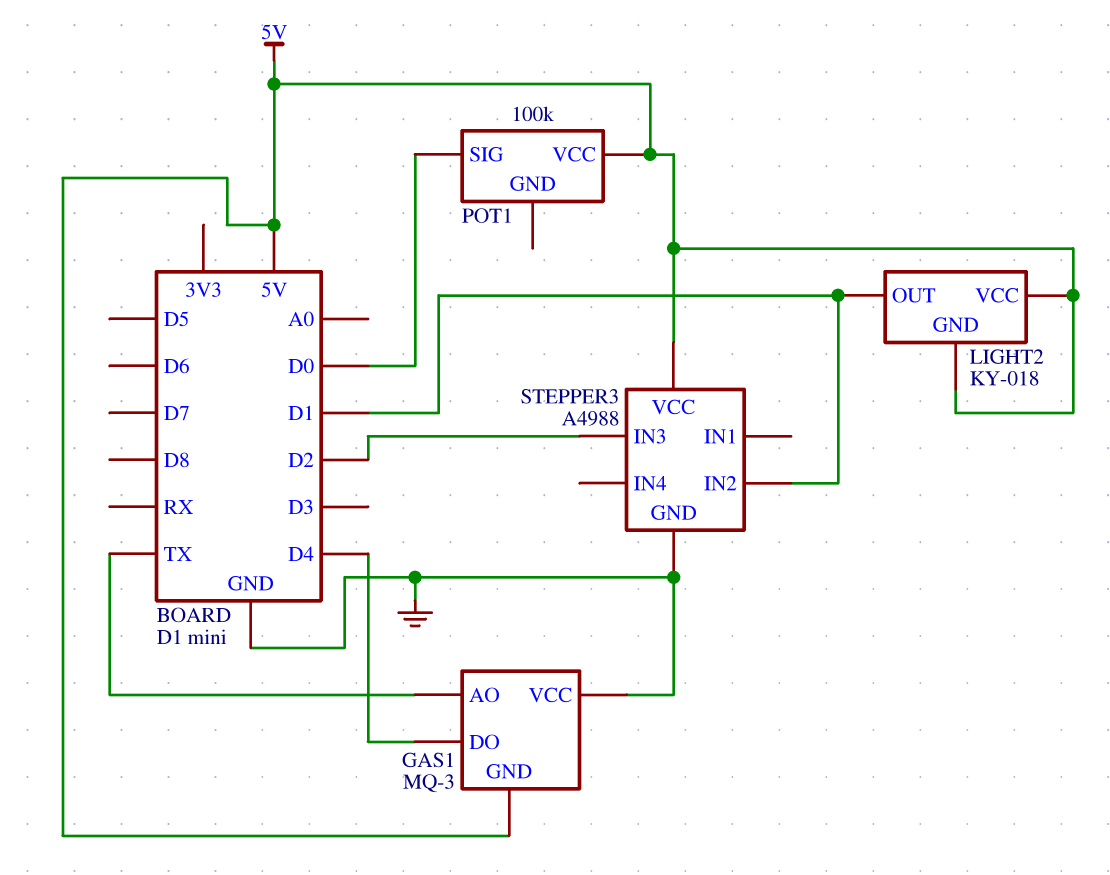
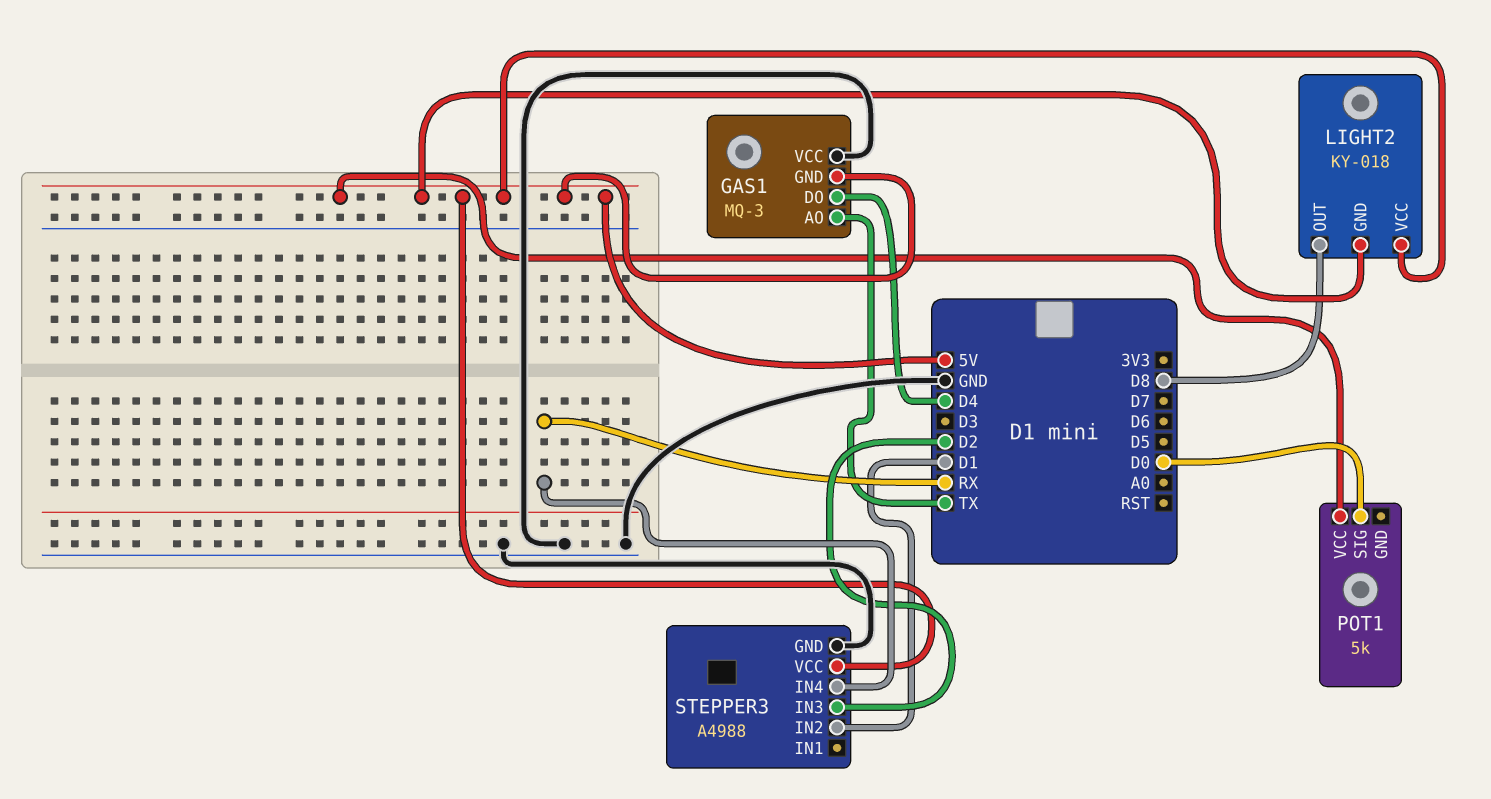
LIGHT2 pin OUT: D1 -> D8
POT1: 100k -> 5k
STEPPER3 pin IN4: none -> RX

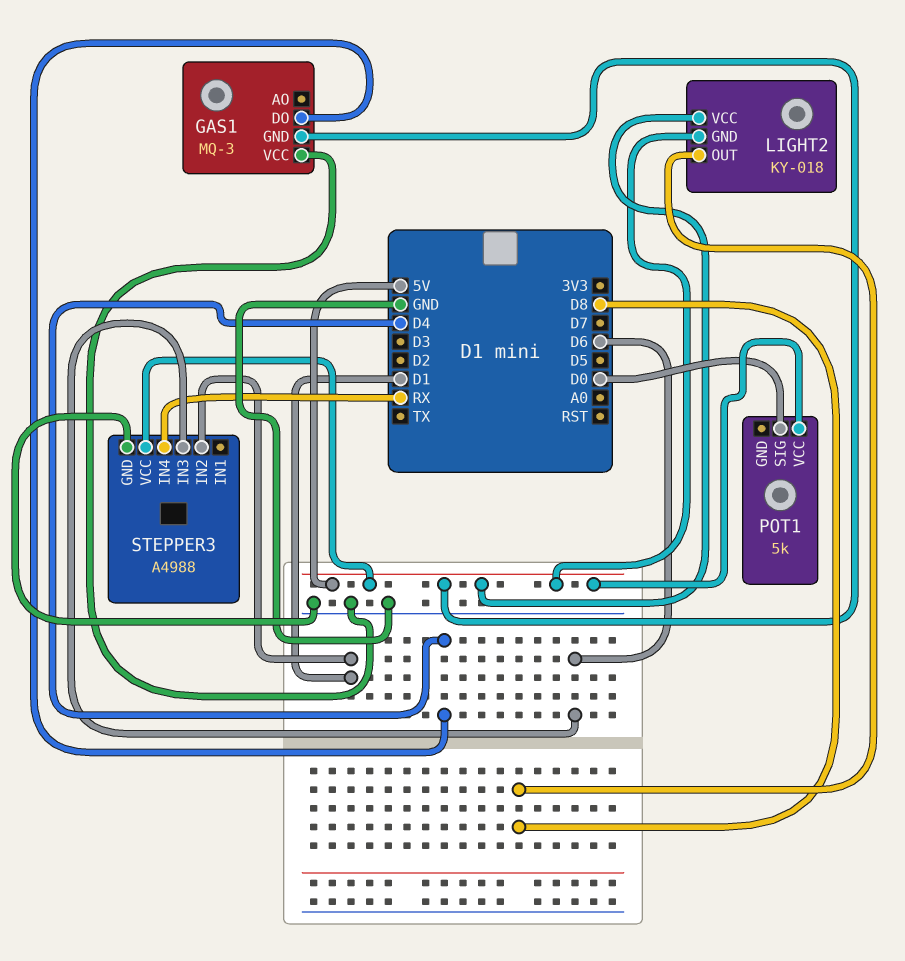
GAS1 pin AO: TX -> none
STEPPER3 pin IN3: D2 -> D6

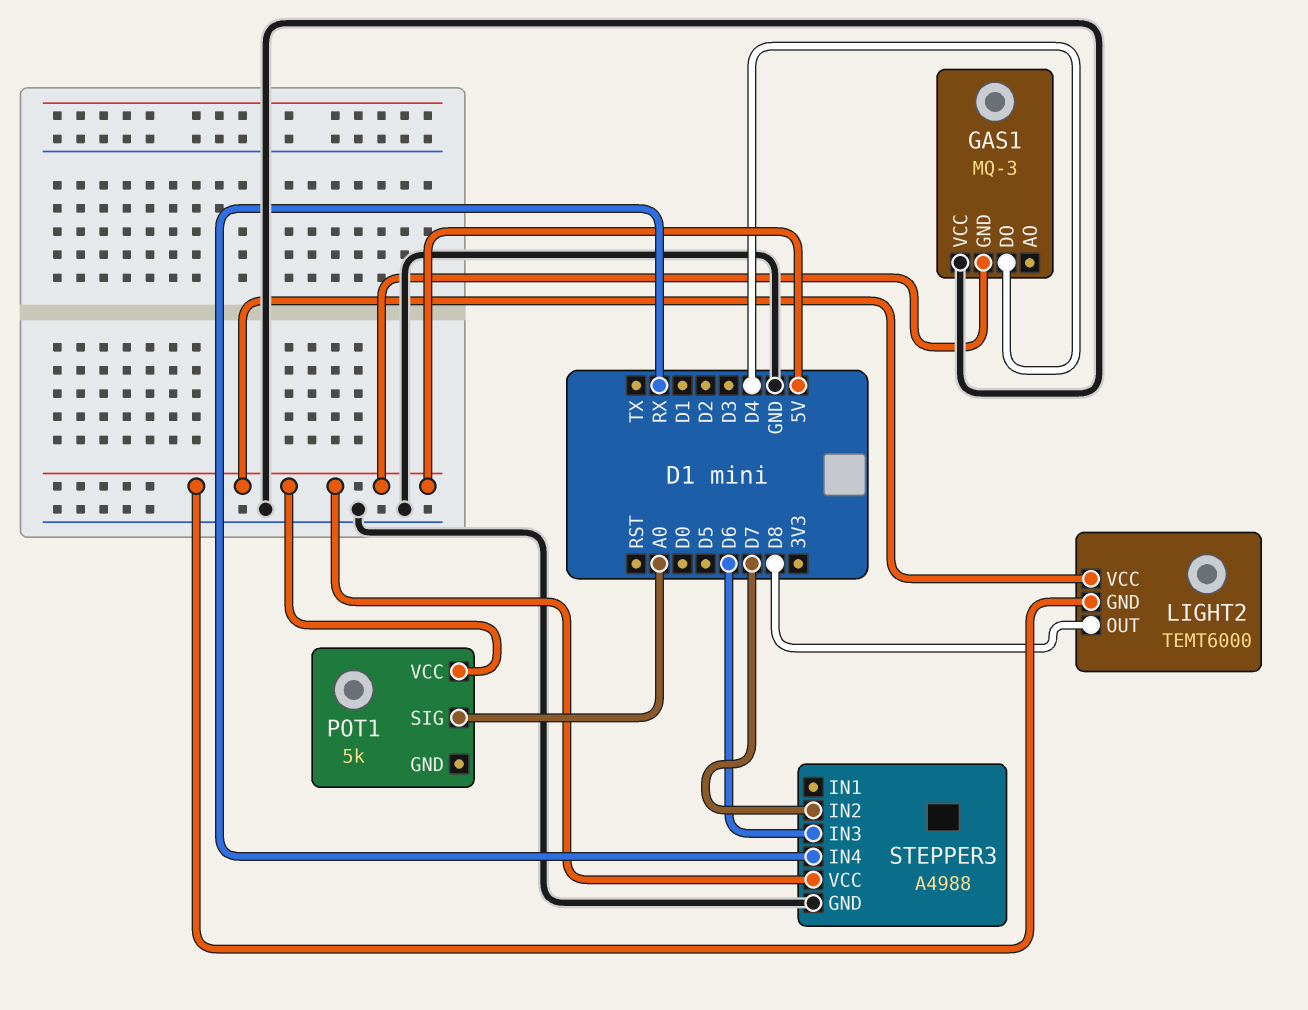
LIGHT2: KY-018 -> TEMT6000
POT1 pin SIG: D0 -> A0
STEPPER3 pin IN2: D1 -> D7

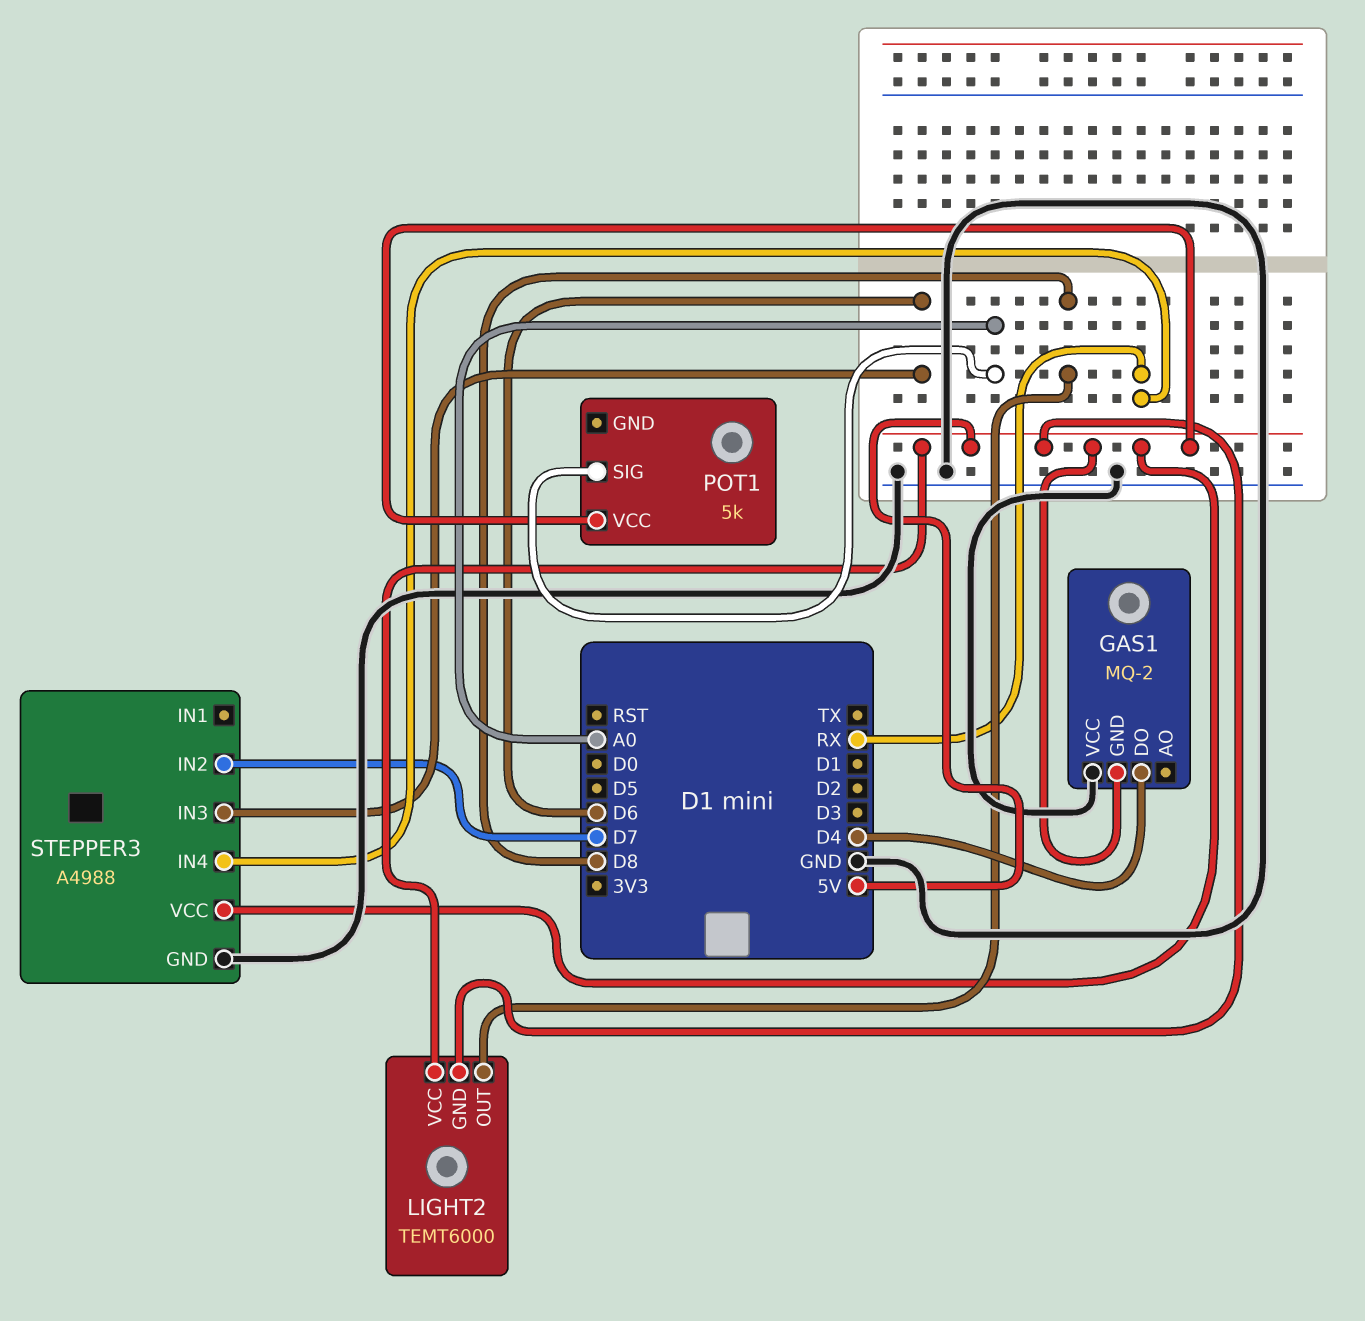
GAS1: MQ-3 -> MQ-2

